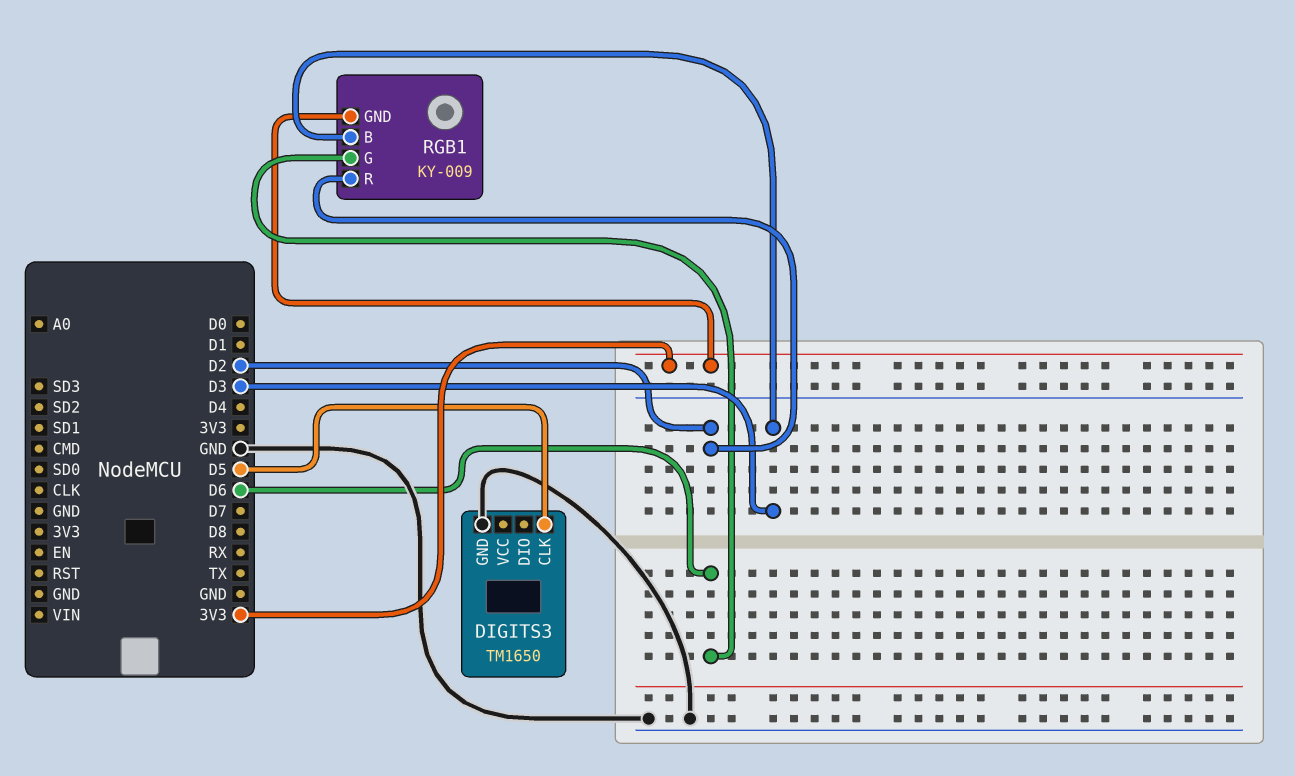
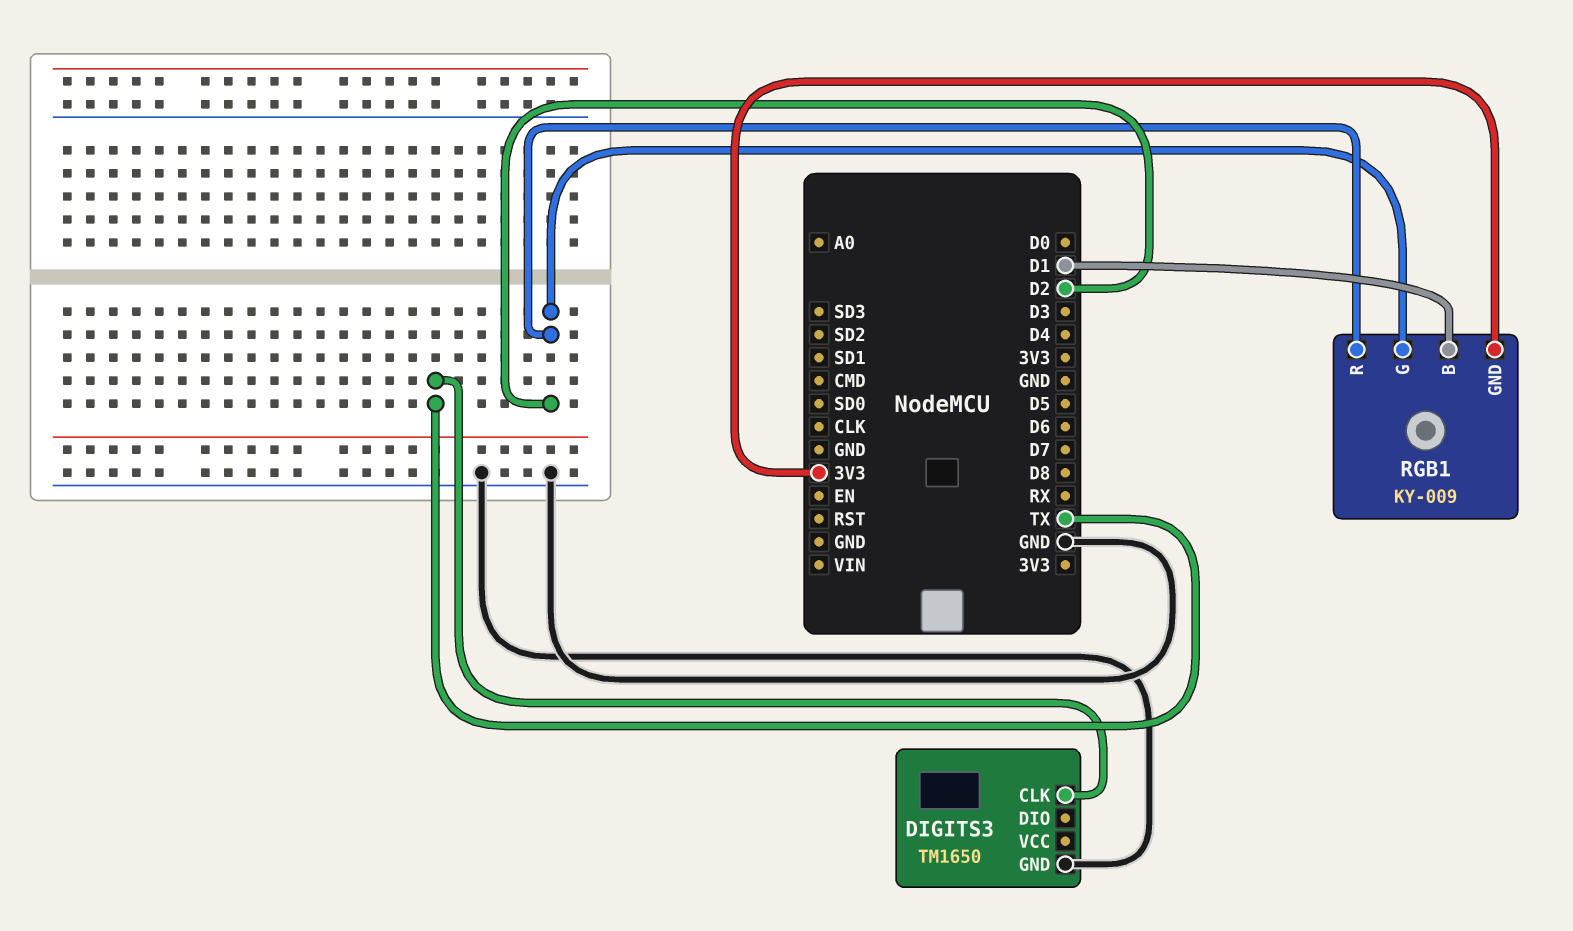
DIGITS3 pin CLK: D5 -> TX
RGB1 pin B: D3 -> D1
RGB1 pin G: D6 -> D2

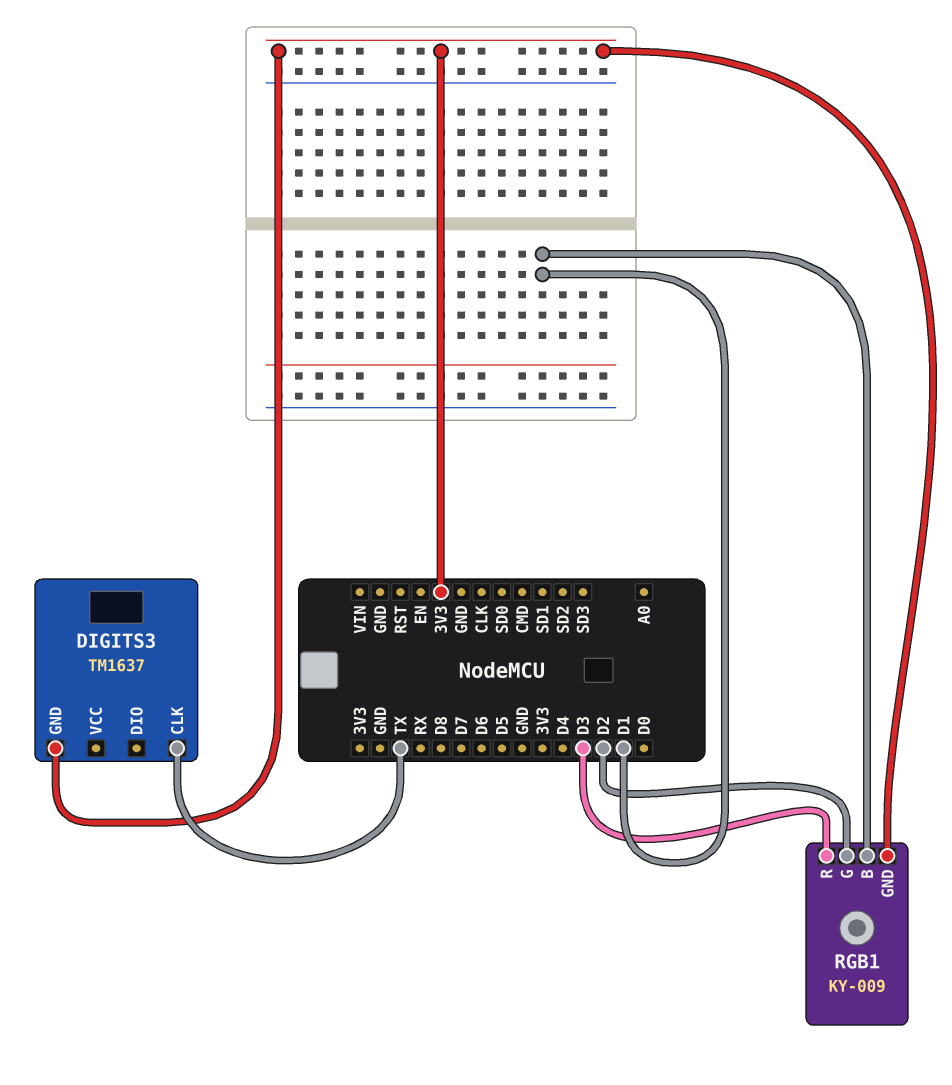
DIGITS3: TM1650 -> TM1637
DIGITS3 pin GND: GND -> 3V3
RGB1 pin R: D2 -> D3

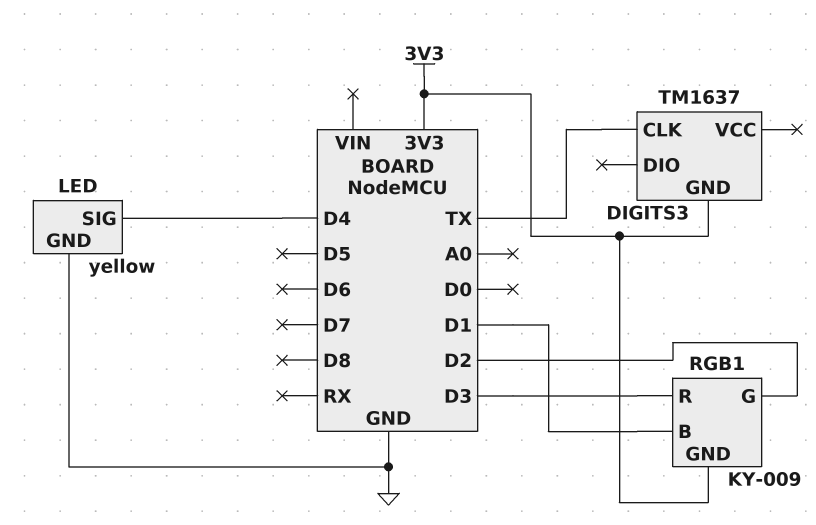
LED: none -> yellow
LED pin GND: none -> GND
LED pin SIG: none -> D4

